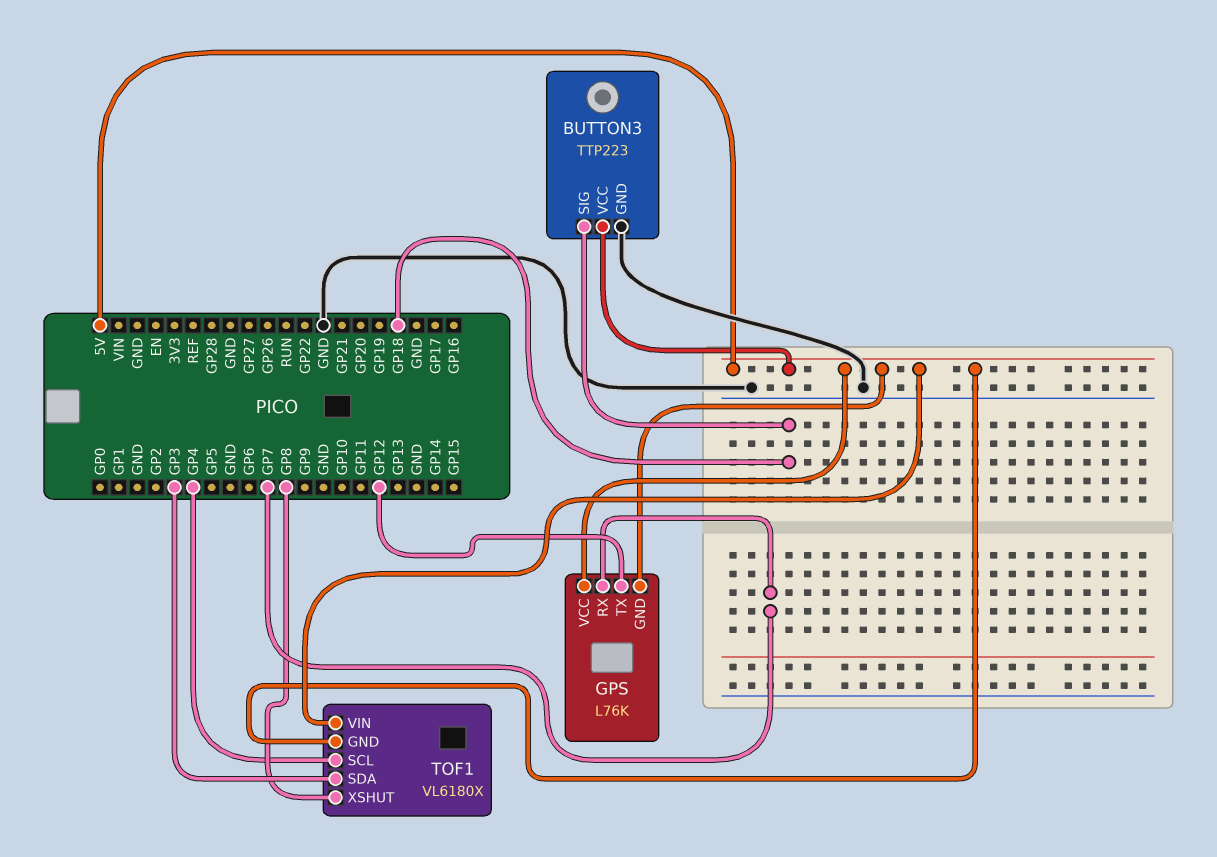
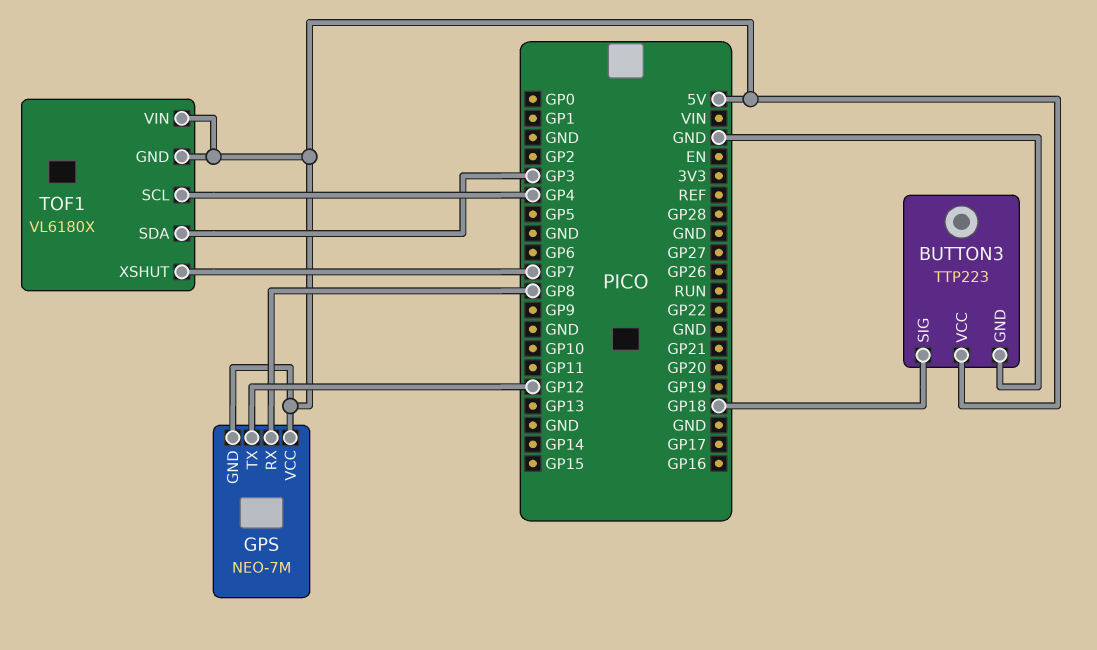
GPS: L76K -> NEO-7M
GPS pin RX: GP7 -> GP8
TOF1 pin XSHUT: GP8 -> GP7

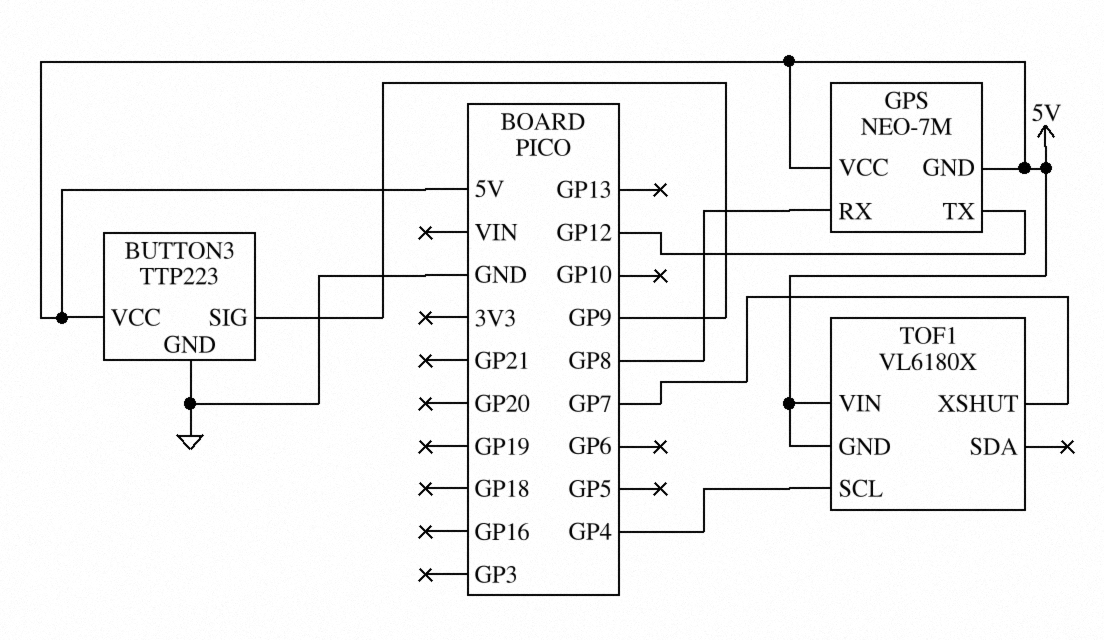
BUTTON3 pin SIG: GP18 -> GP9
TOF1 pin SDA: GP3 -> none

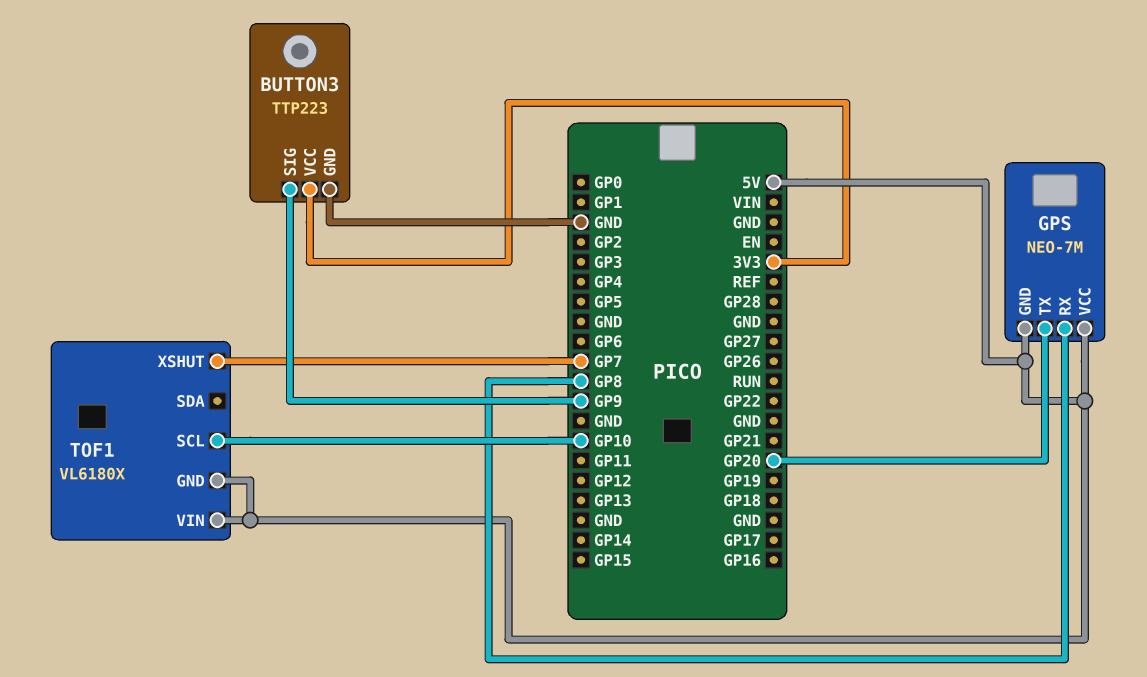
BUTTON3 pin VCC: 5V -> 3V3
GPS pin TX: GP12 -> GP20
TOF1 pin SCL: GP4 -> GP10

